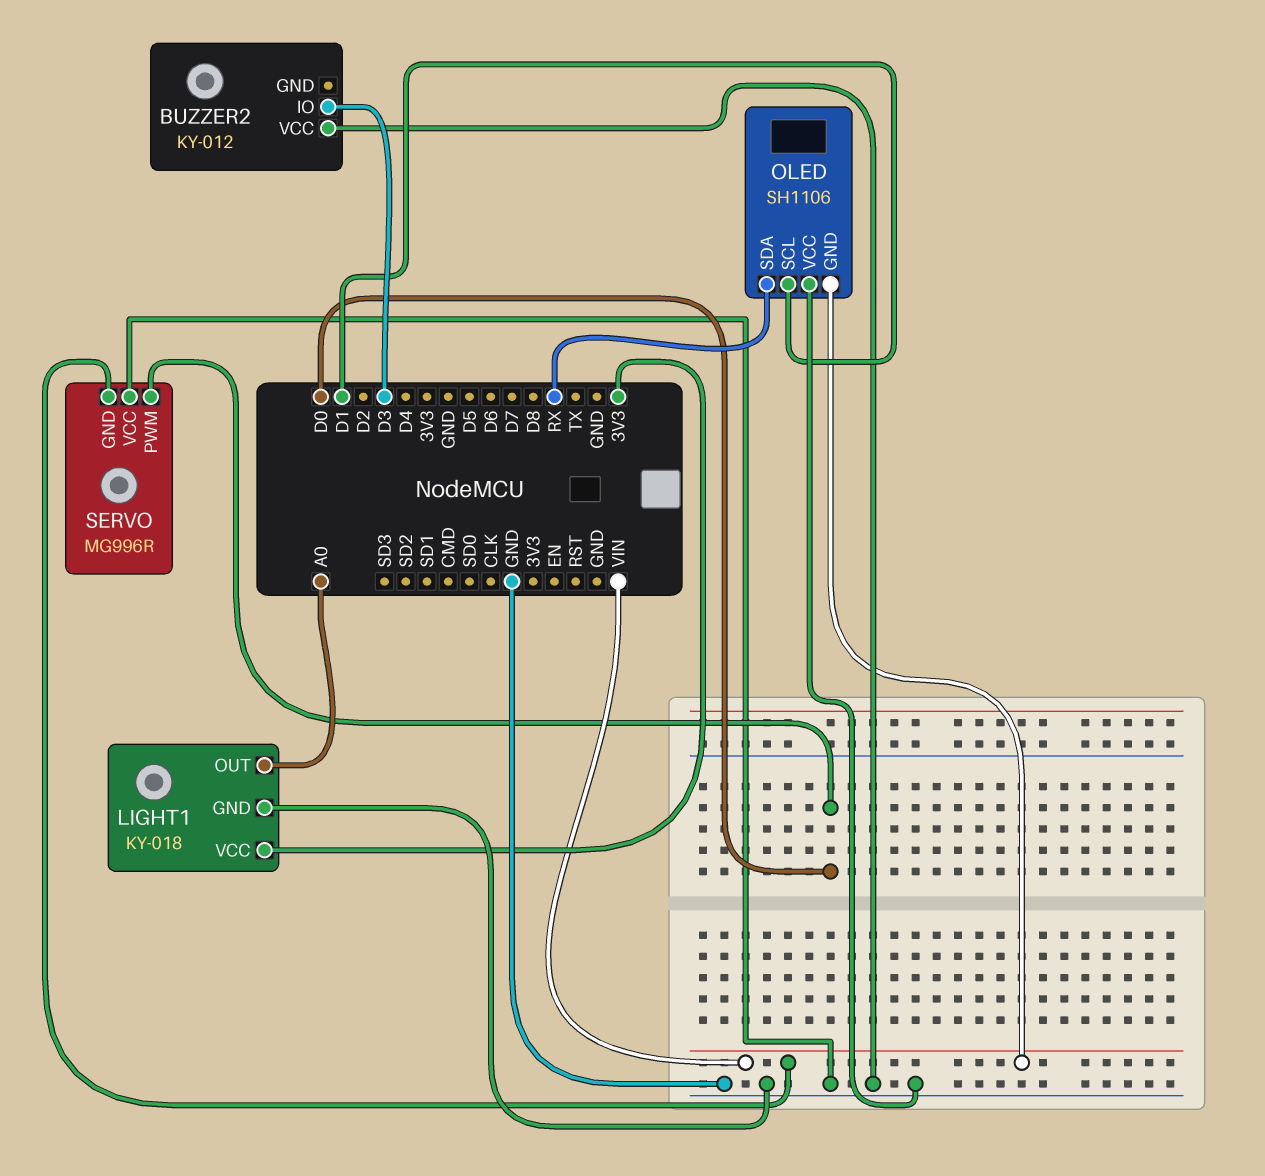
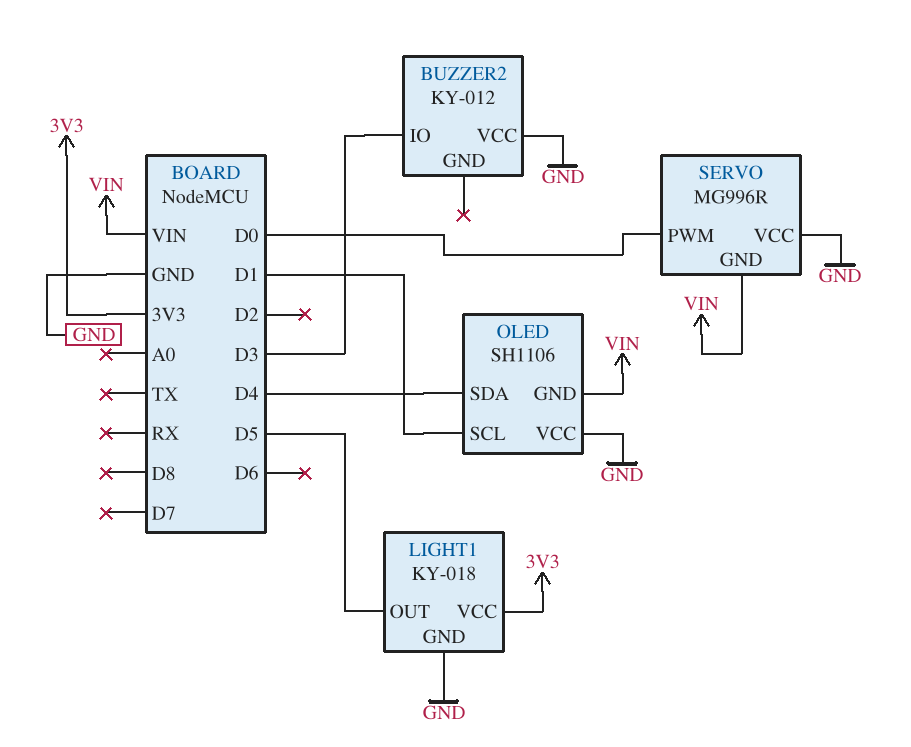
LIGHT1 pin OUT: A0 -> D5
OLED pin SDA: RX -> D4

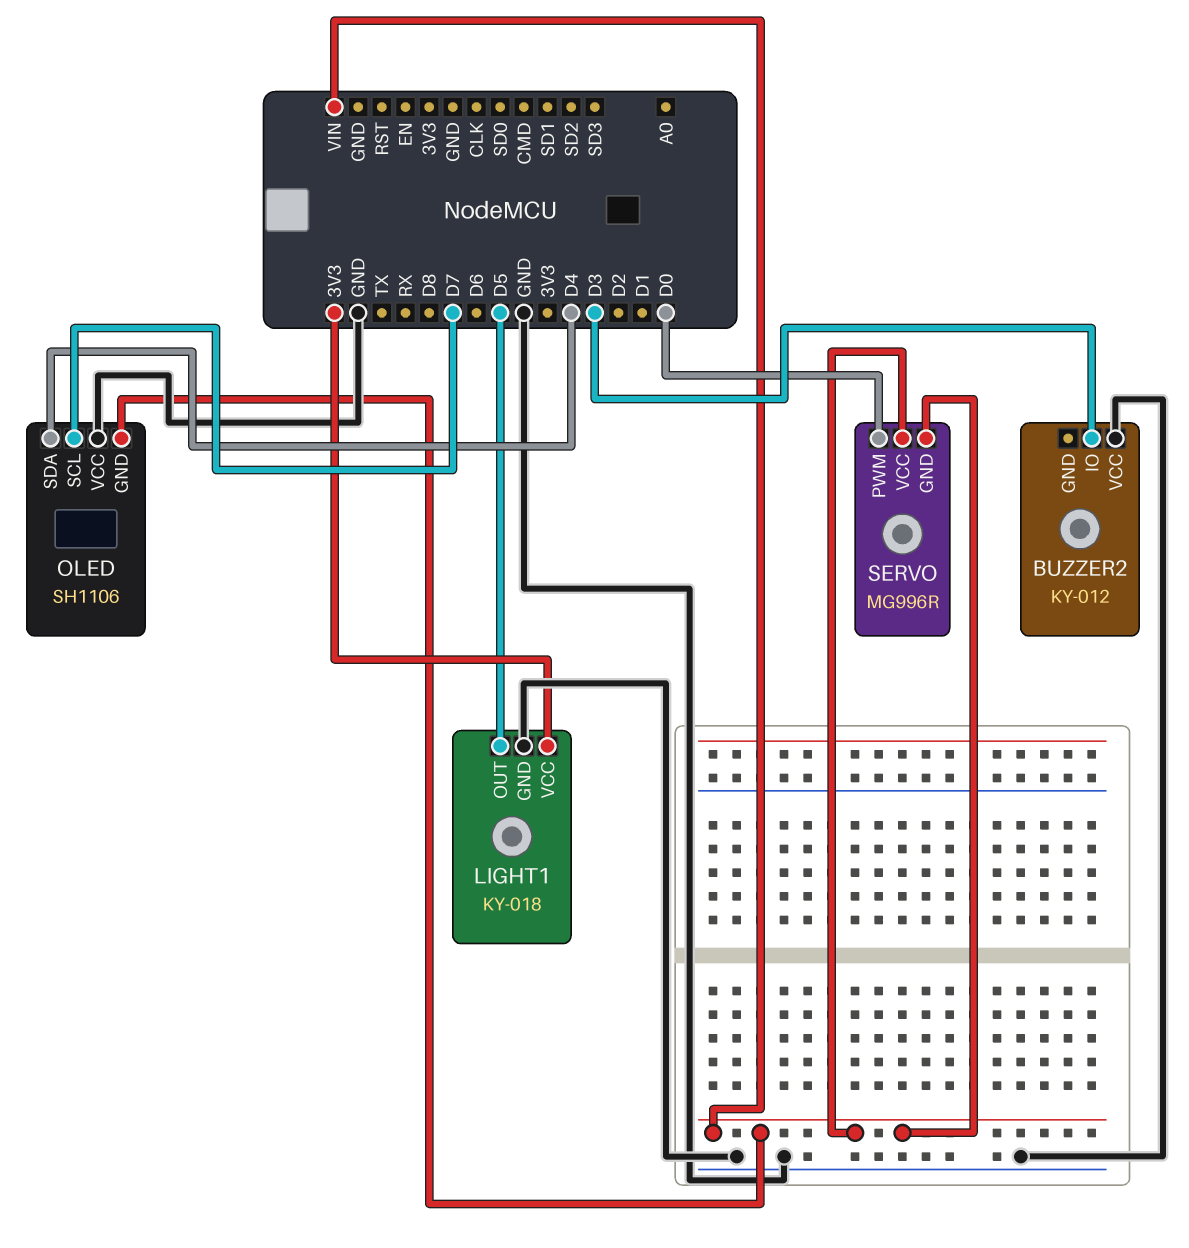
OLED pin SCL: D1 -> D7
SERVO pin VCC: GND -> VIN

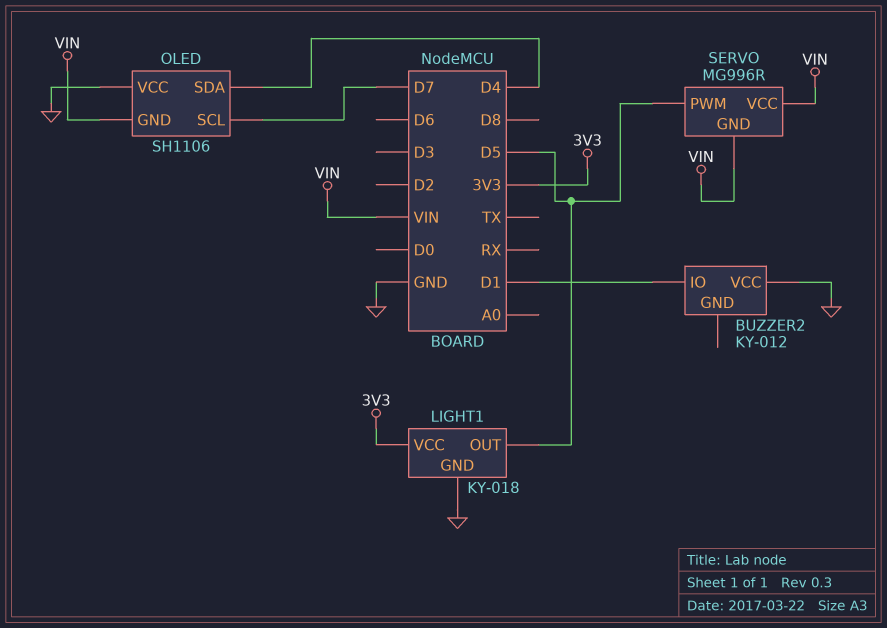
BUZZER2 pin IO: D3 -> D1
SERVO pin PWM: D0 -> D5

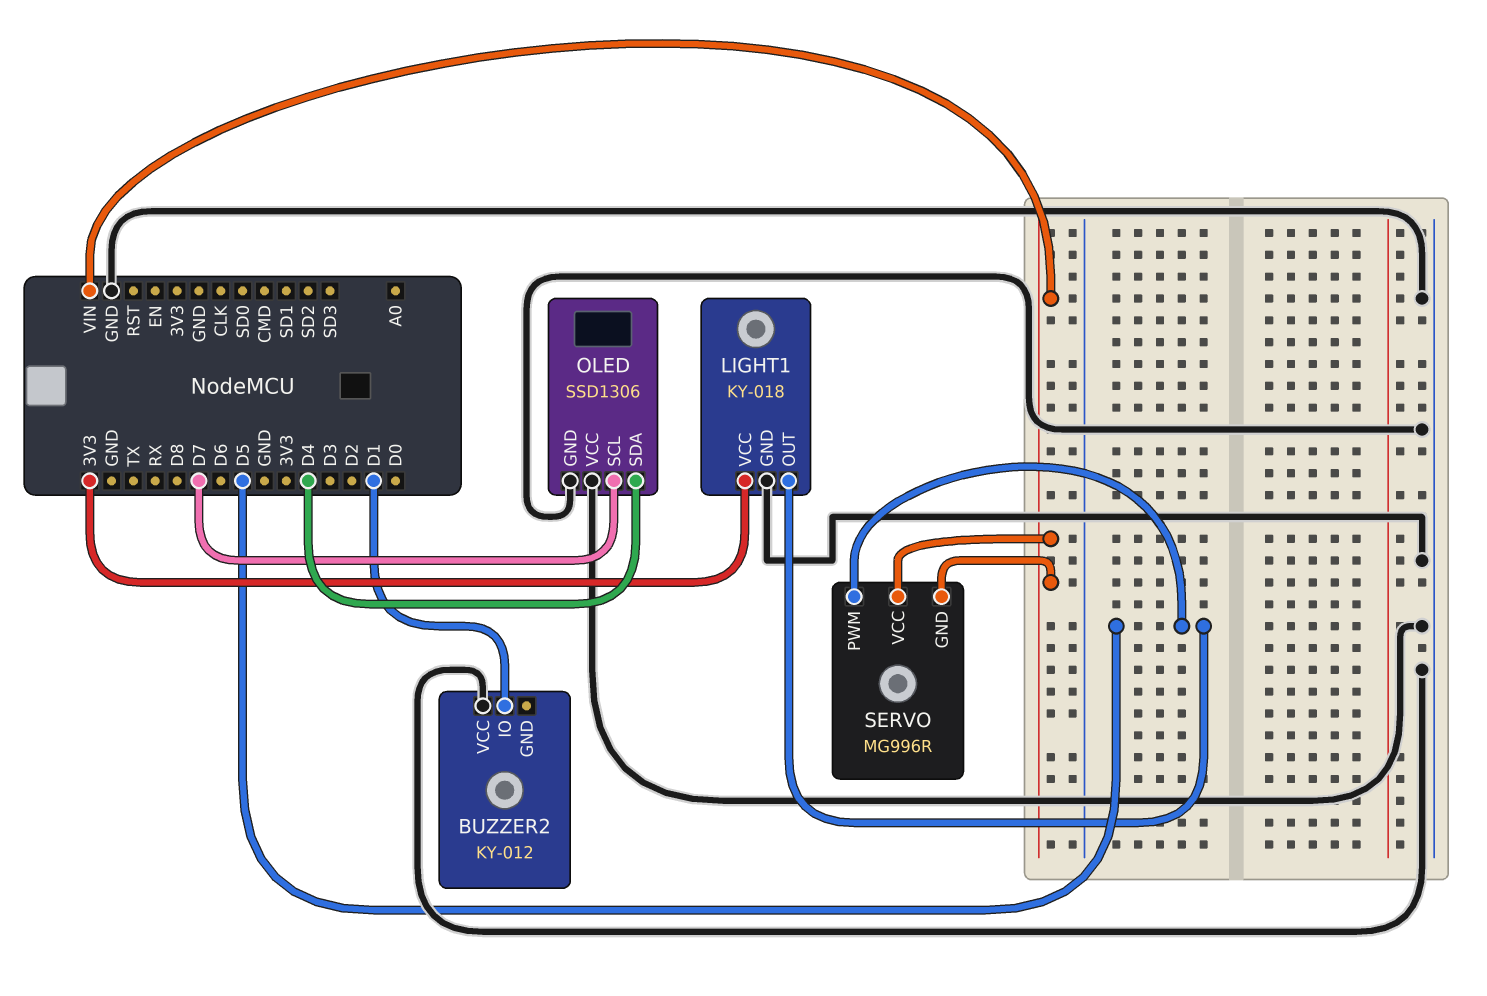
OLED: SH1106 -> SSD1306
OLED pin GND: VIN -> GND

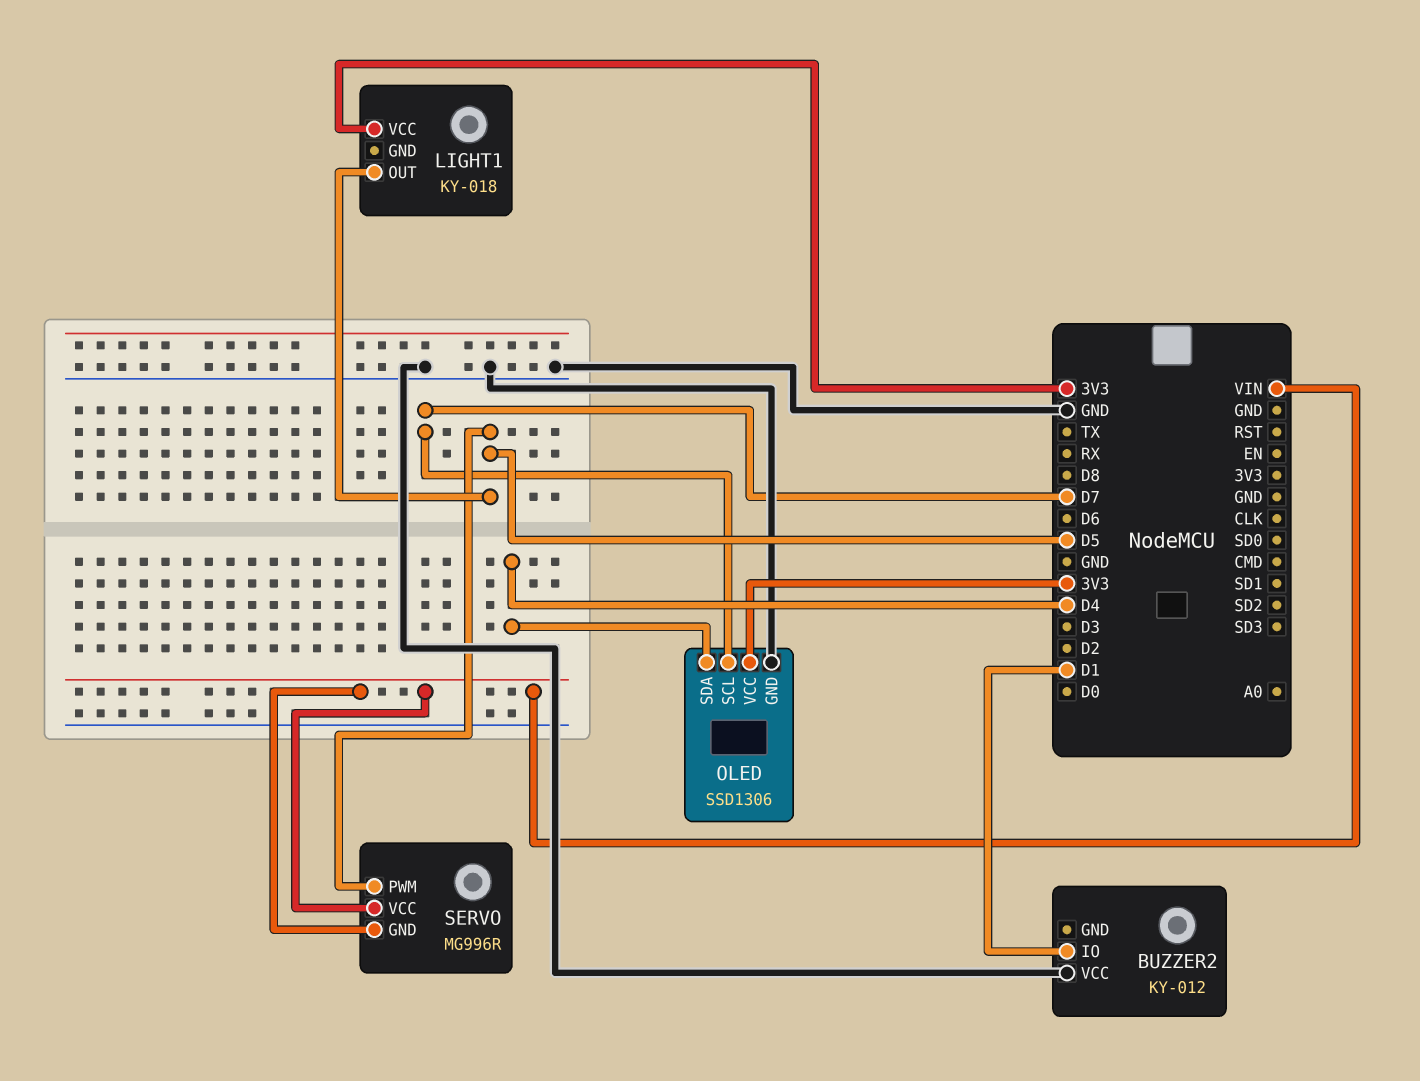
LIGHT1 pin GND: GND -> none
OLED pin VCC: GND -> 3V3

